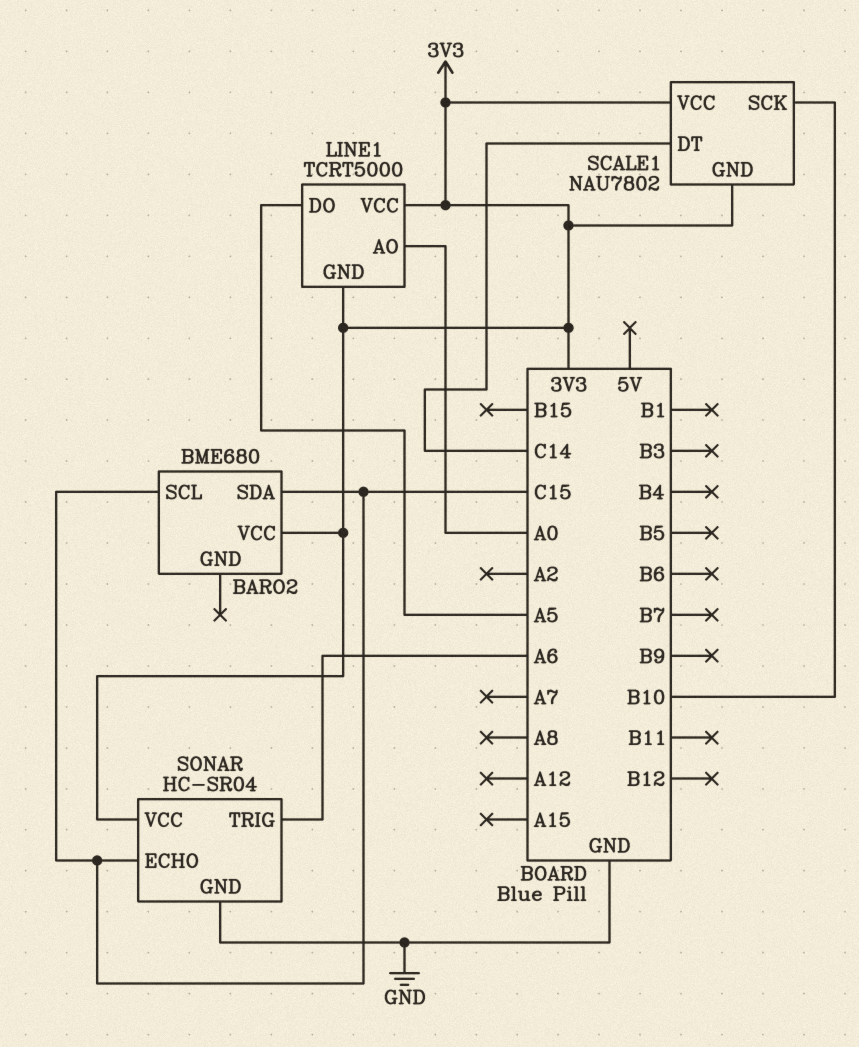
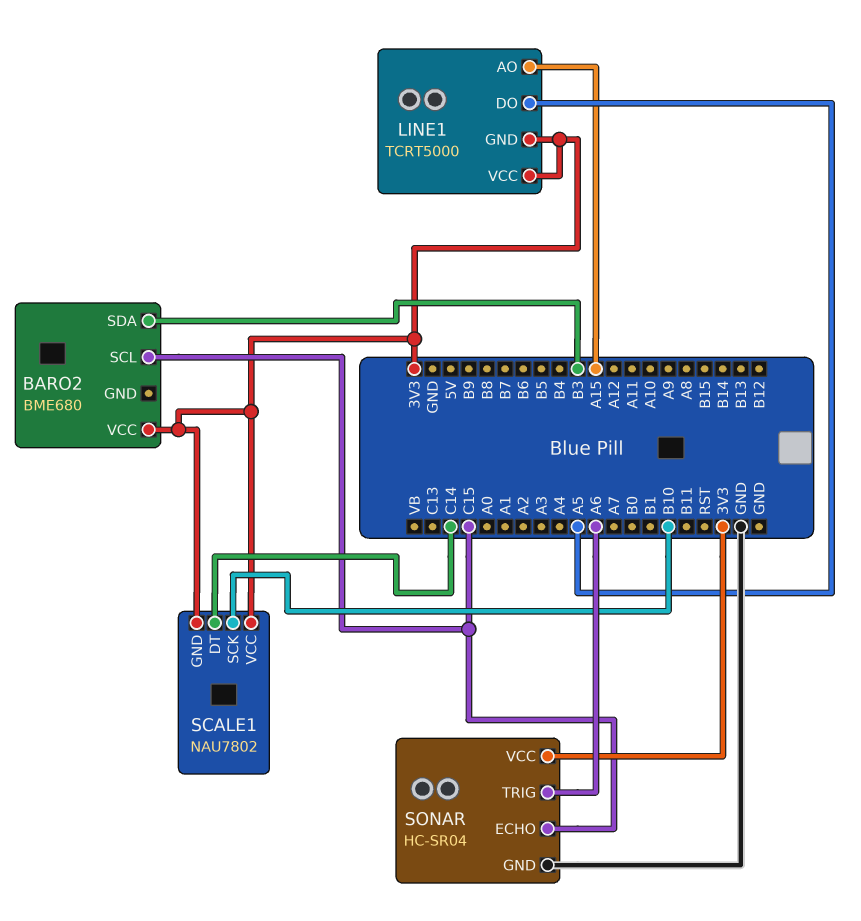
BARO2 pin SDA: C15 -> B3
LINE1 pin AO: A0 -> A15

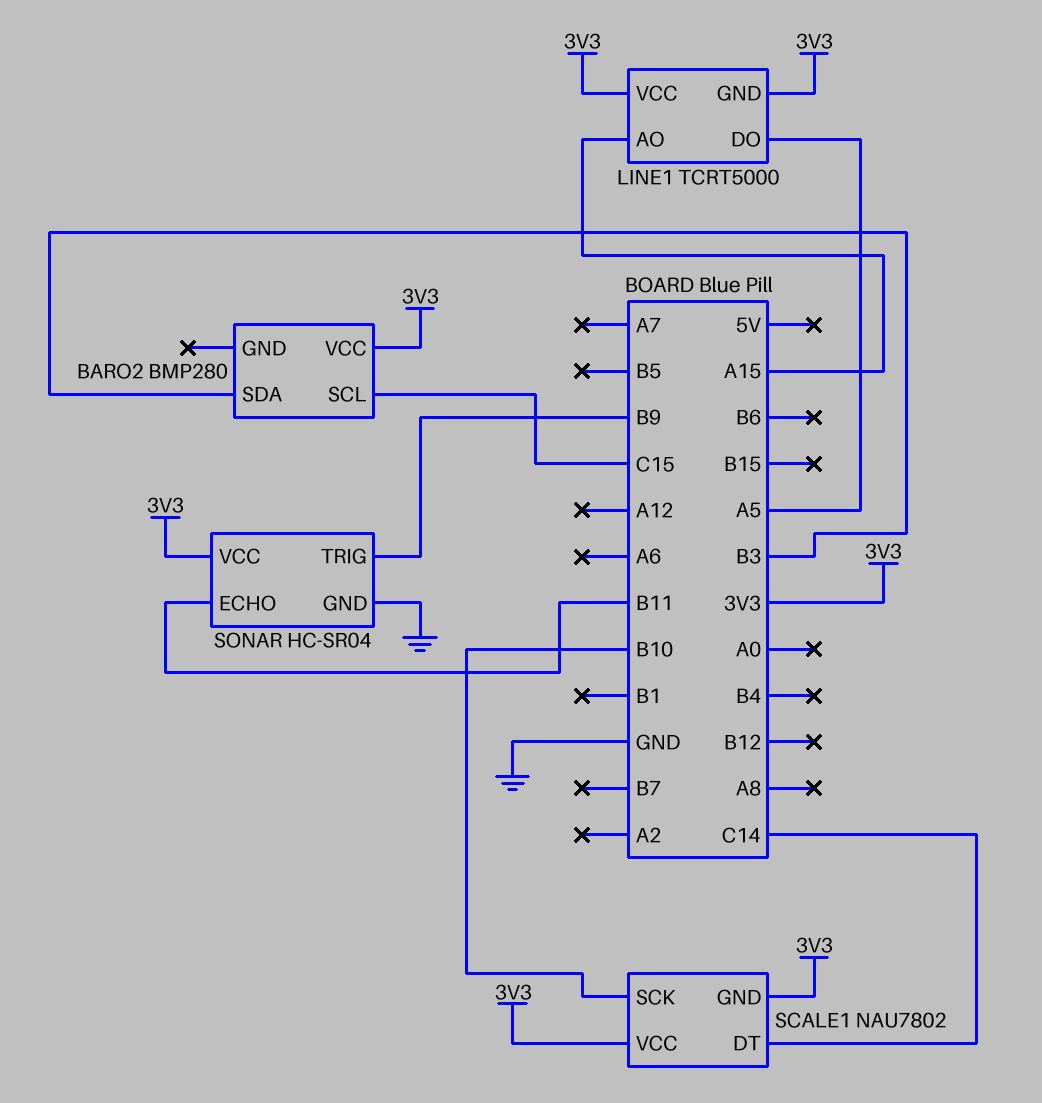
BARO2: BME680 -> BMP280
SONAR pin ECHO: C15 -> B11
SONAR pin TRIG: A6 -> B9

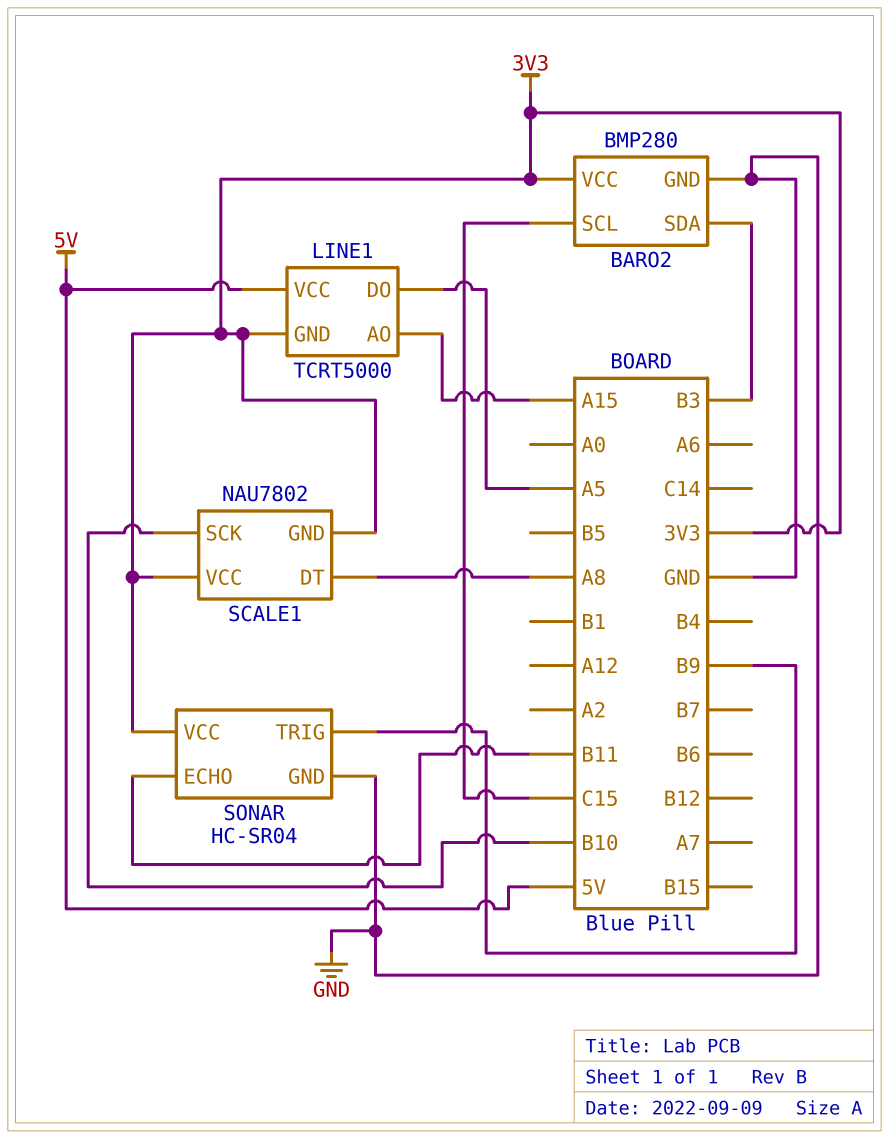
BARO2 pin GND: none -> GND
LINE1 pin VCC: 3V3 -> 5V
SCALE1 pin DT: C14 -> A8

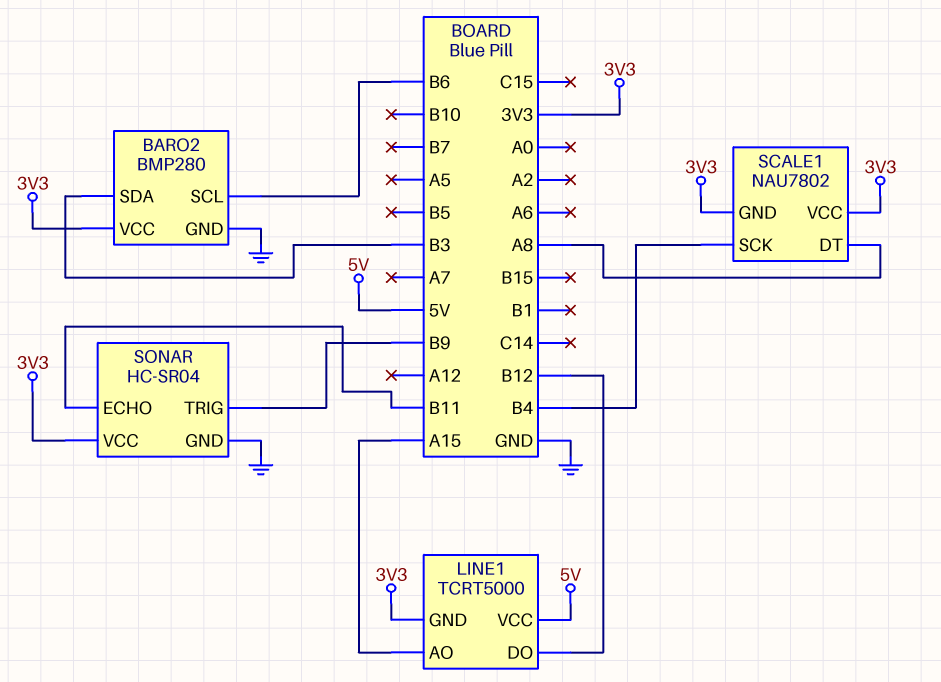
BARO2 pin SCL: C15 -> B6
LINE1 pin DO: A5 -> B12
SCALE1 pin SCK: B10 -> B4

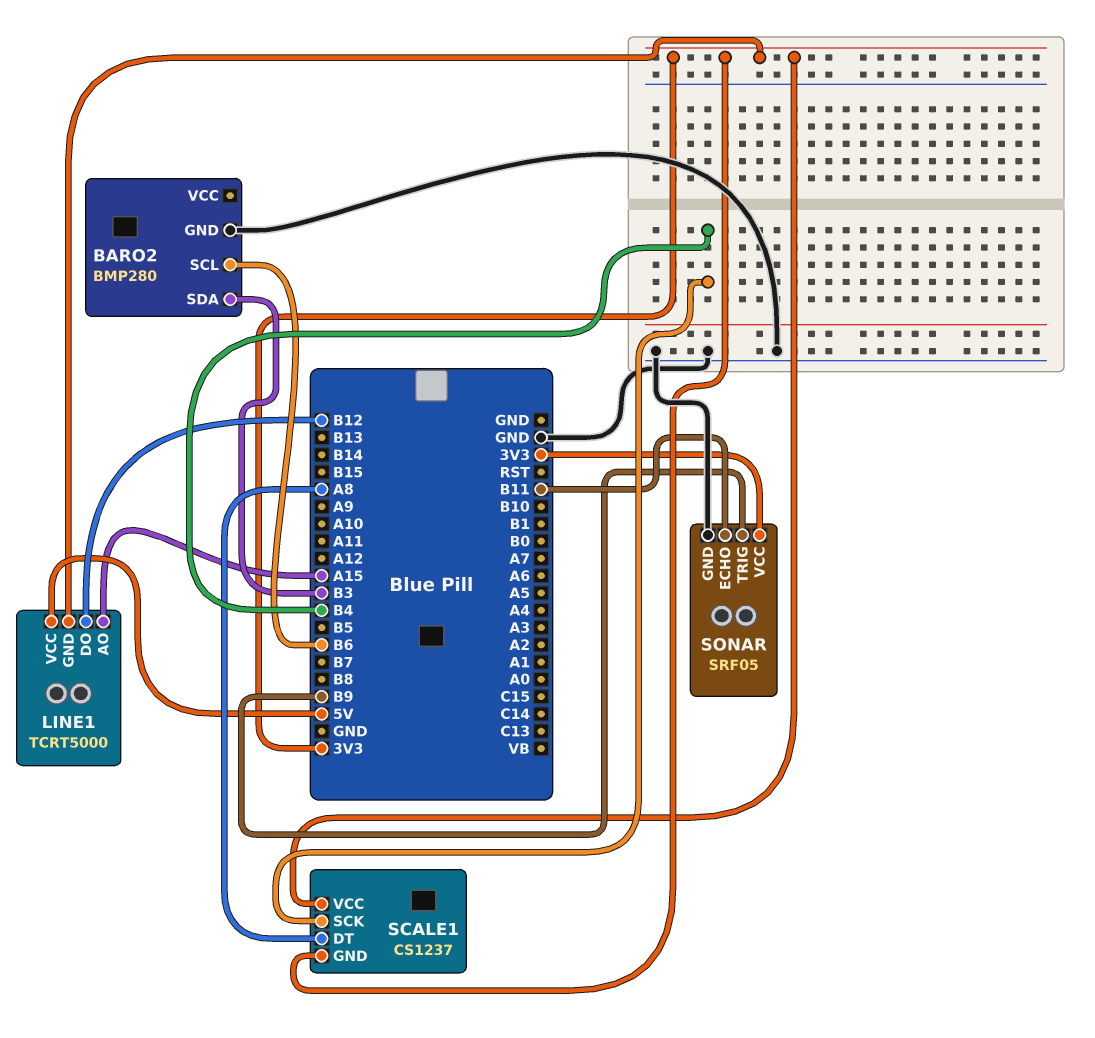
BARO2 pin VCC: 3V3 -> none
SCALE1: NAU7802 -> CS1237
SONAR: HC-SR04 -> SRF05

